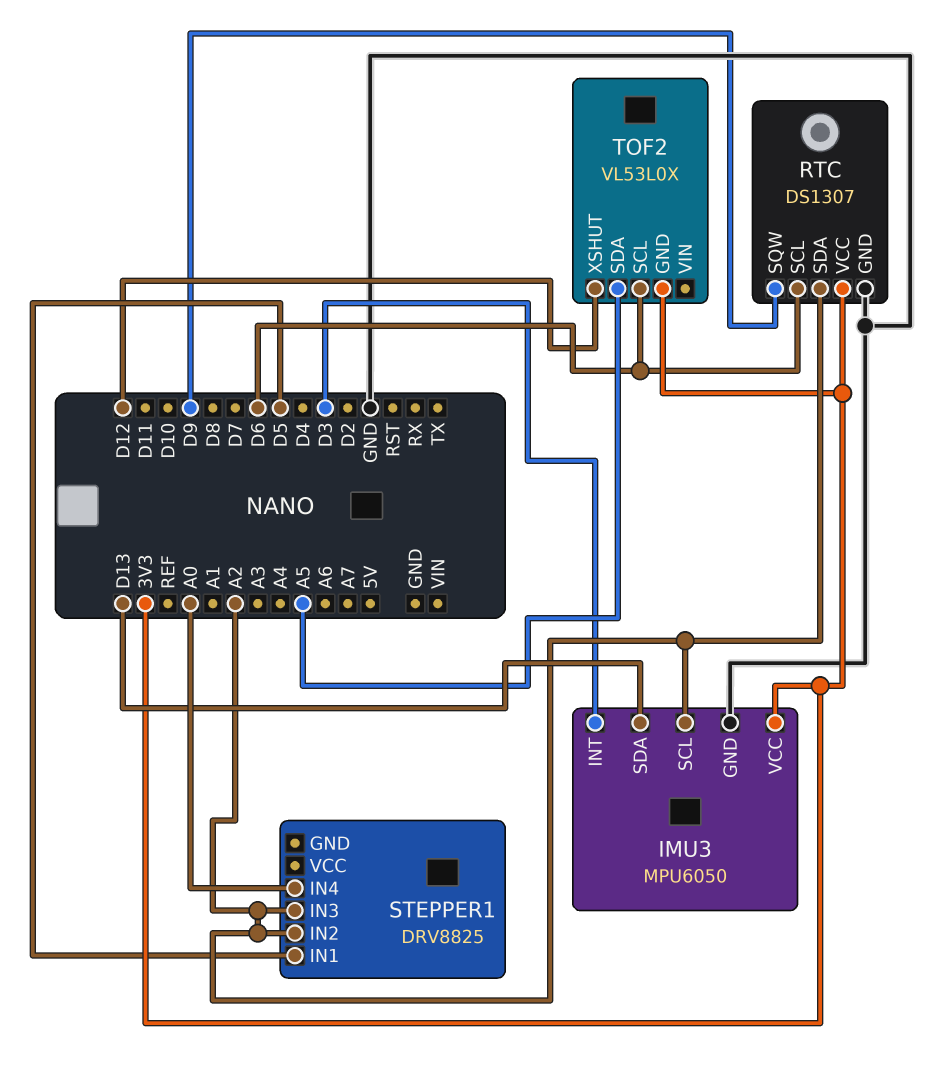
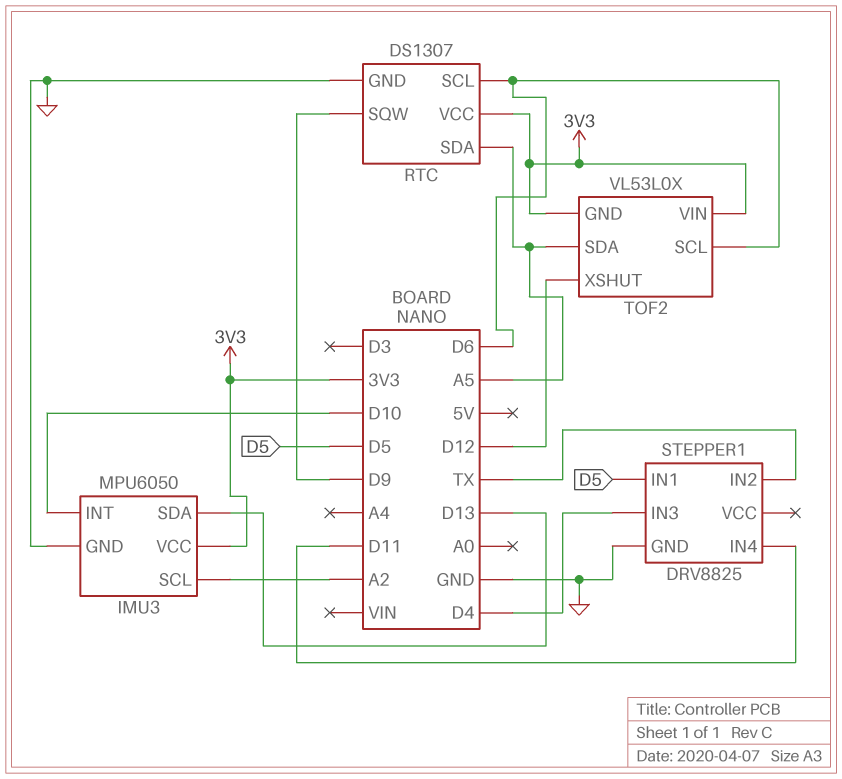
IMU3 pin INT: D3 -> D10
RTC pin SDA: A2 -> A5
STEPPER1 pin GND: none -> GND
STEPPER1 pin IN2: A2 -> TX
STEPPER1 pin IN3: A2 -> D4
STEPPER1 pin IN4: A0 -> D11
TOF2 pin VIN: none -> 3V3

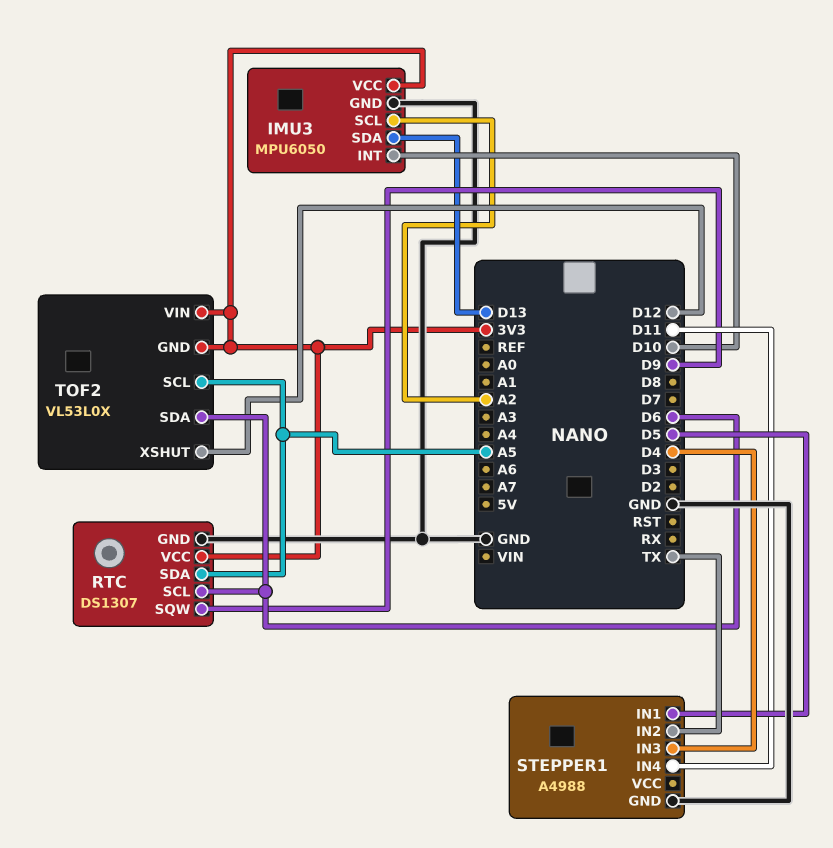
STEPPER1: DRV8825 -> A4988
TOF2 pin SCL: D6 -> A5
TOF2 pin SDA: A5 -> D6

